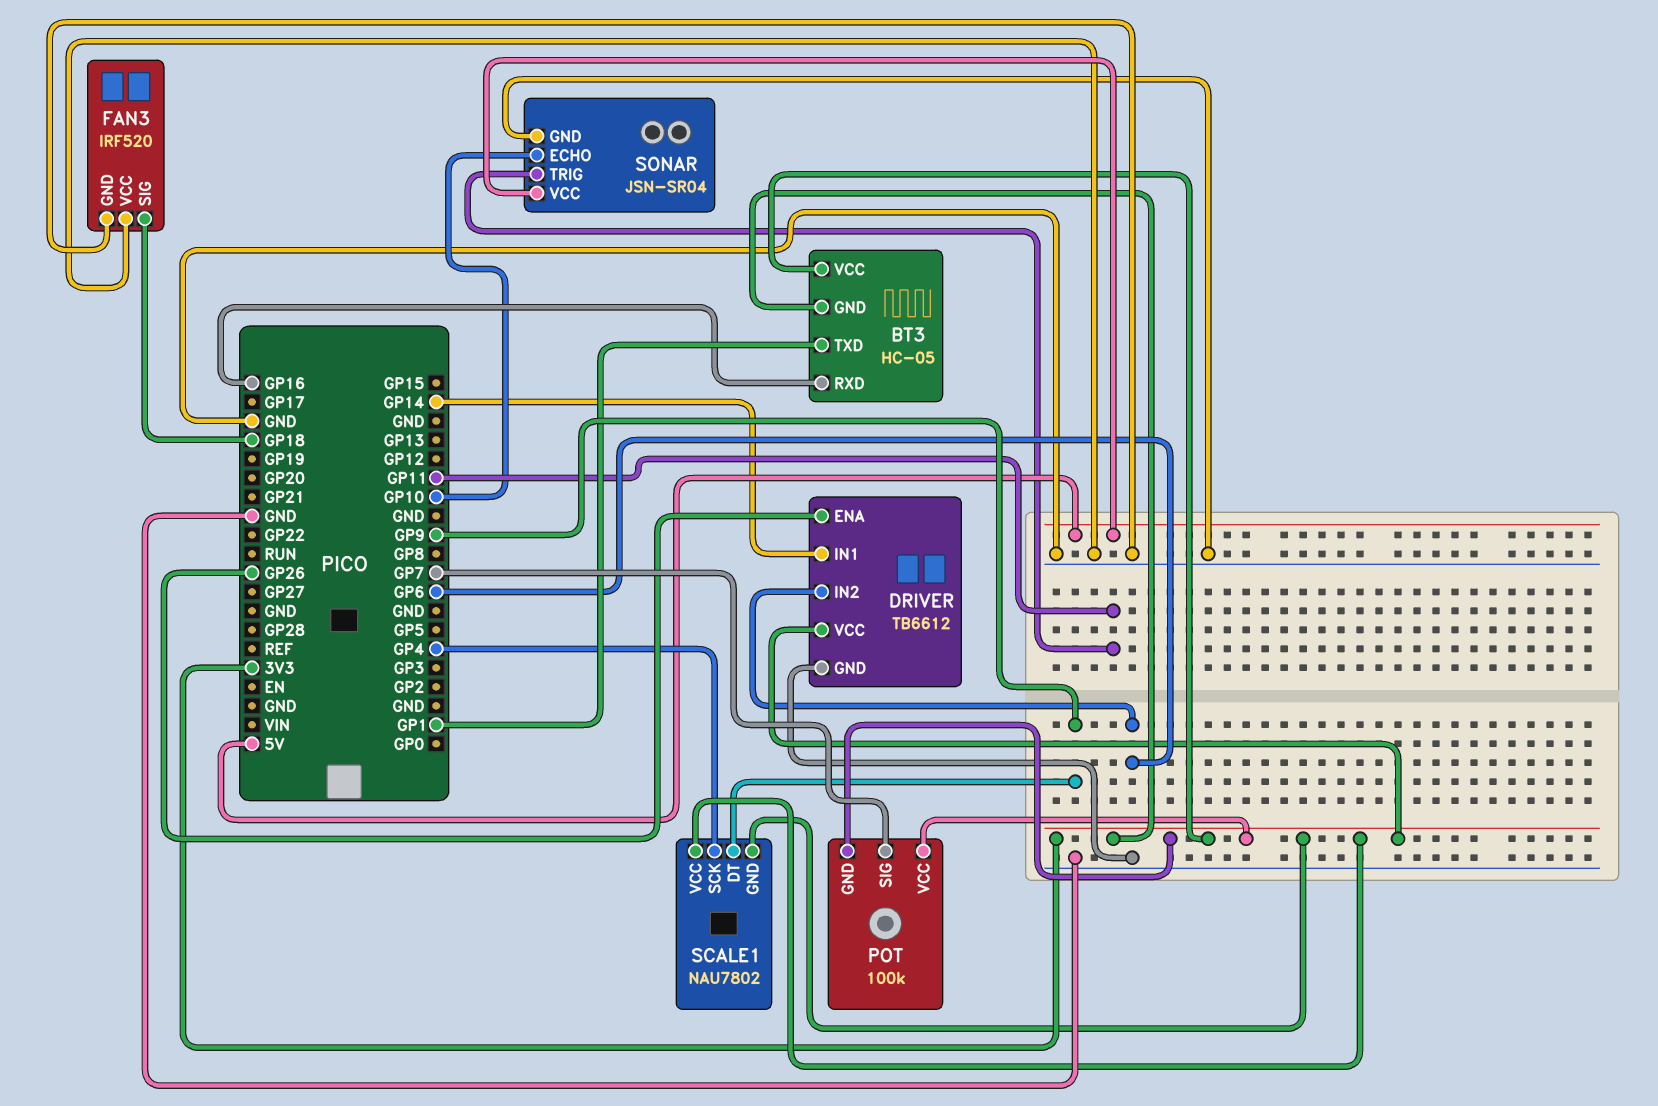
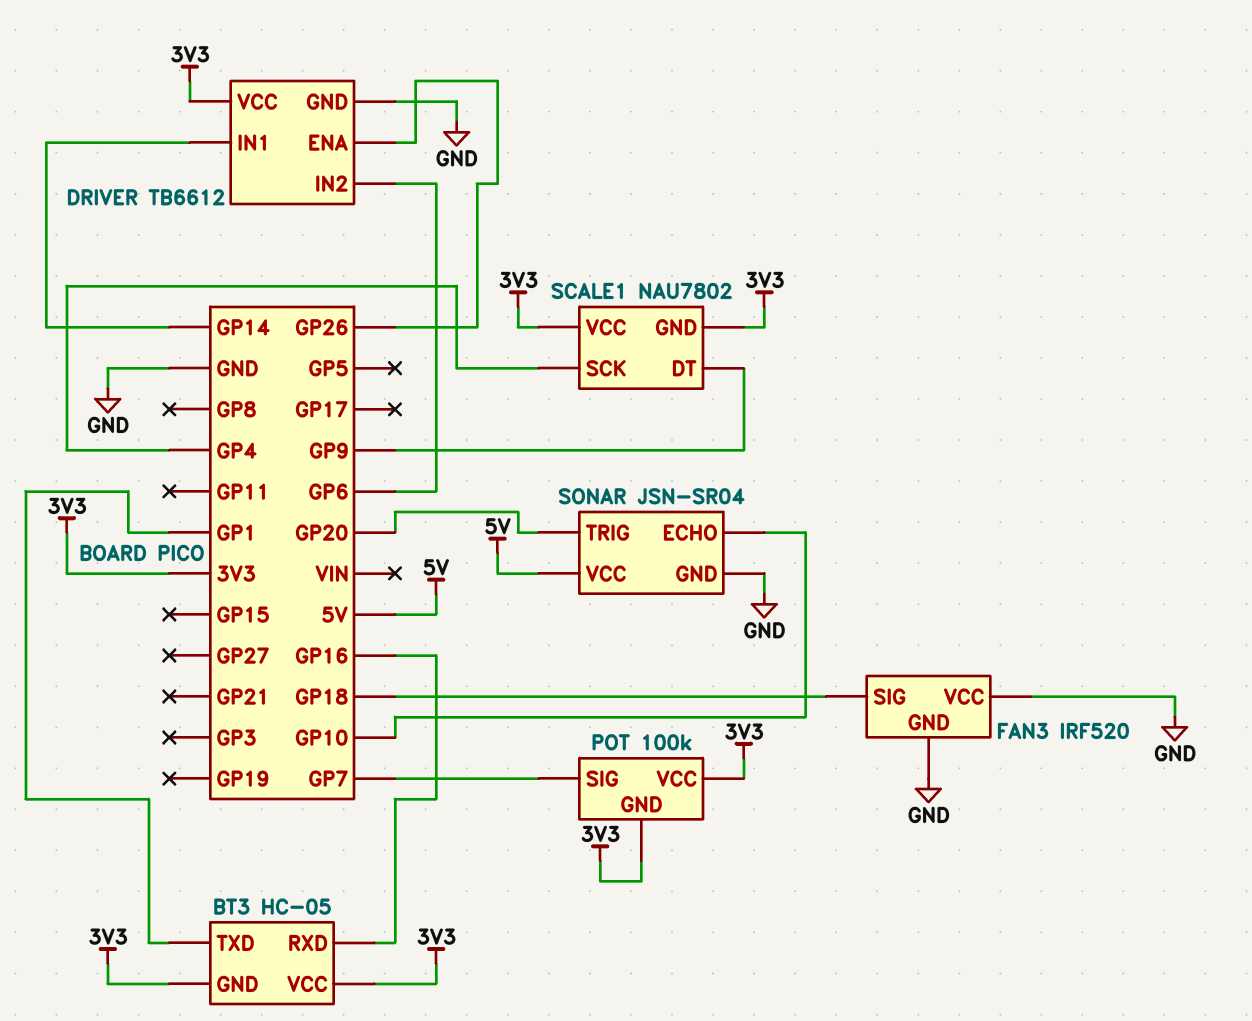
SONAR pin TRIG: GP11 -> GP20

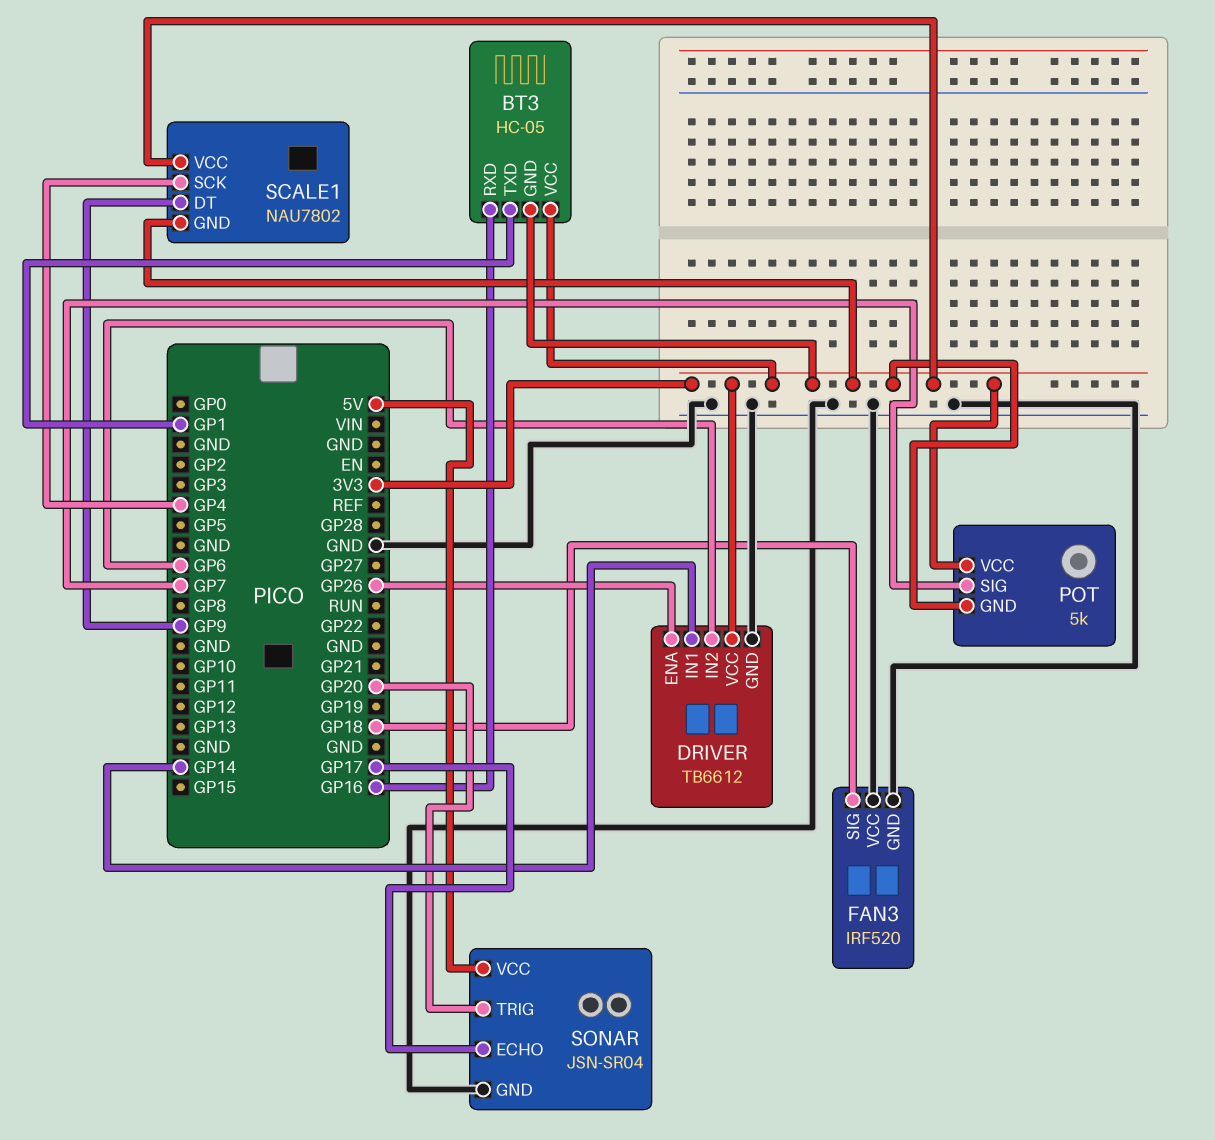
POT: 100k -> 5k
SONAR pin ECHO: GP10 -> GP17

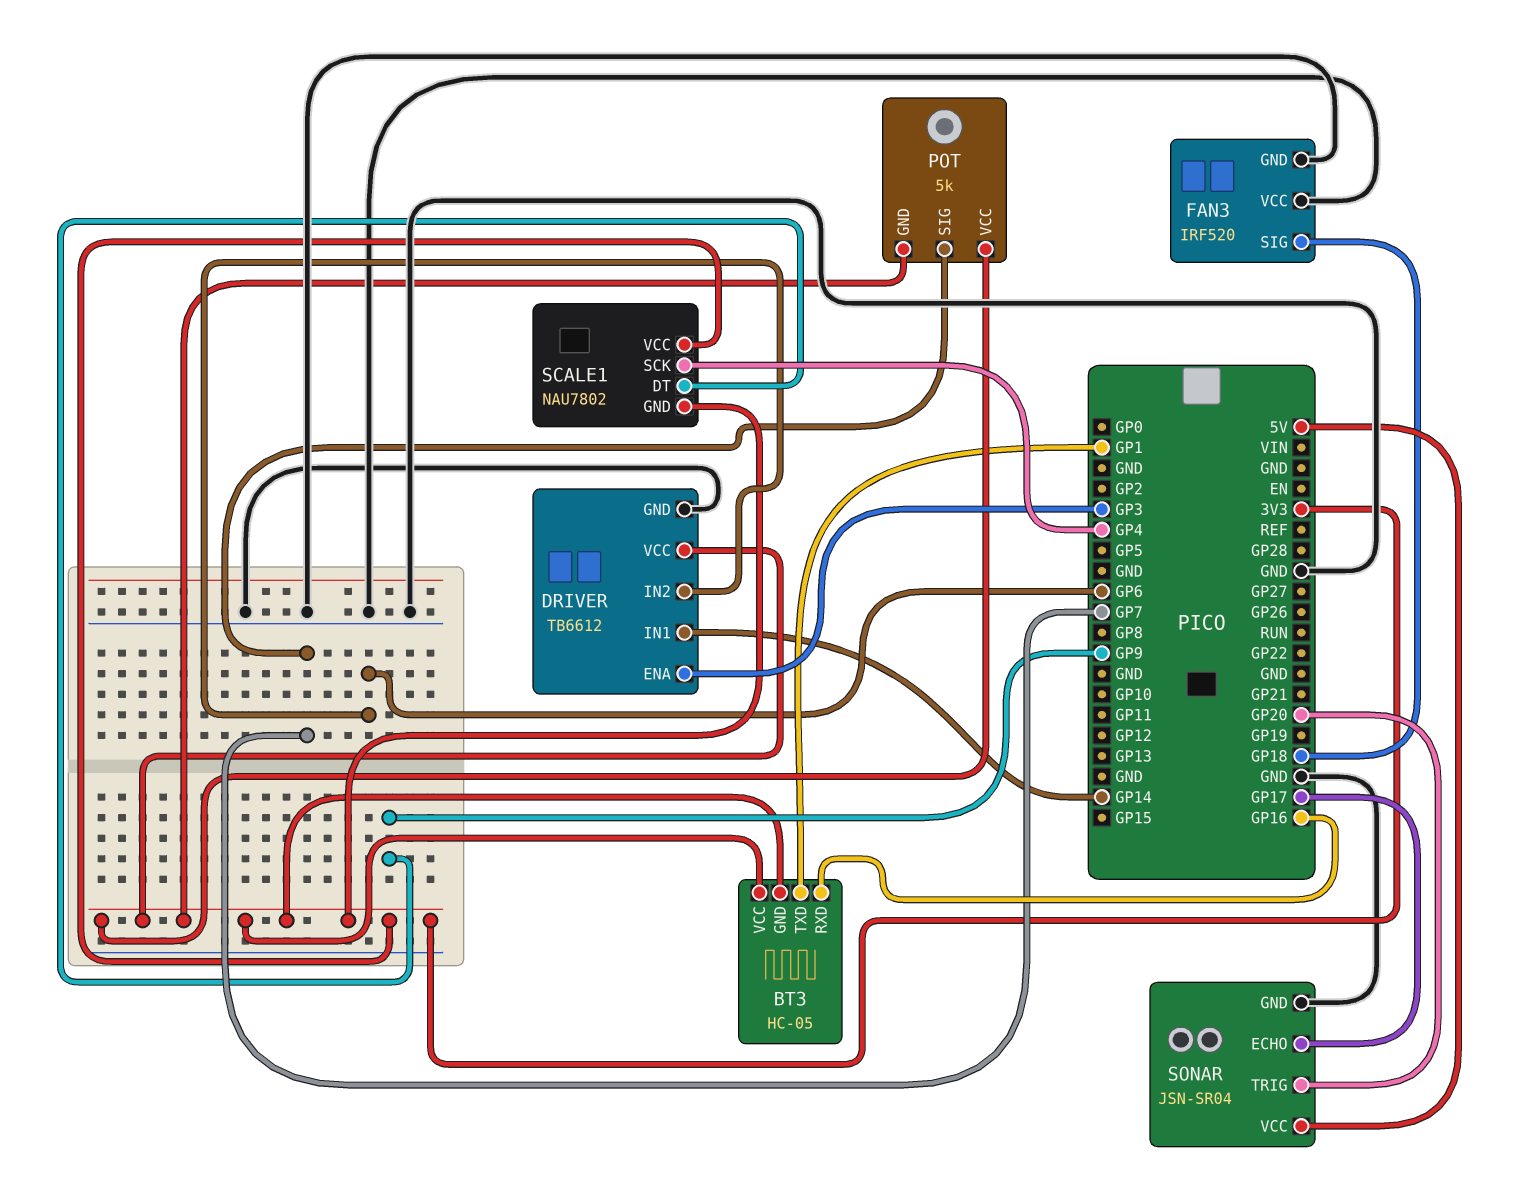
DRIVER pin ENA: GP26 -> GP3

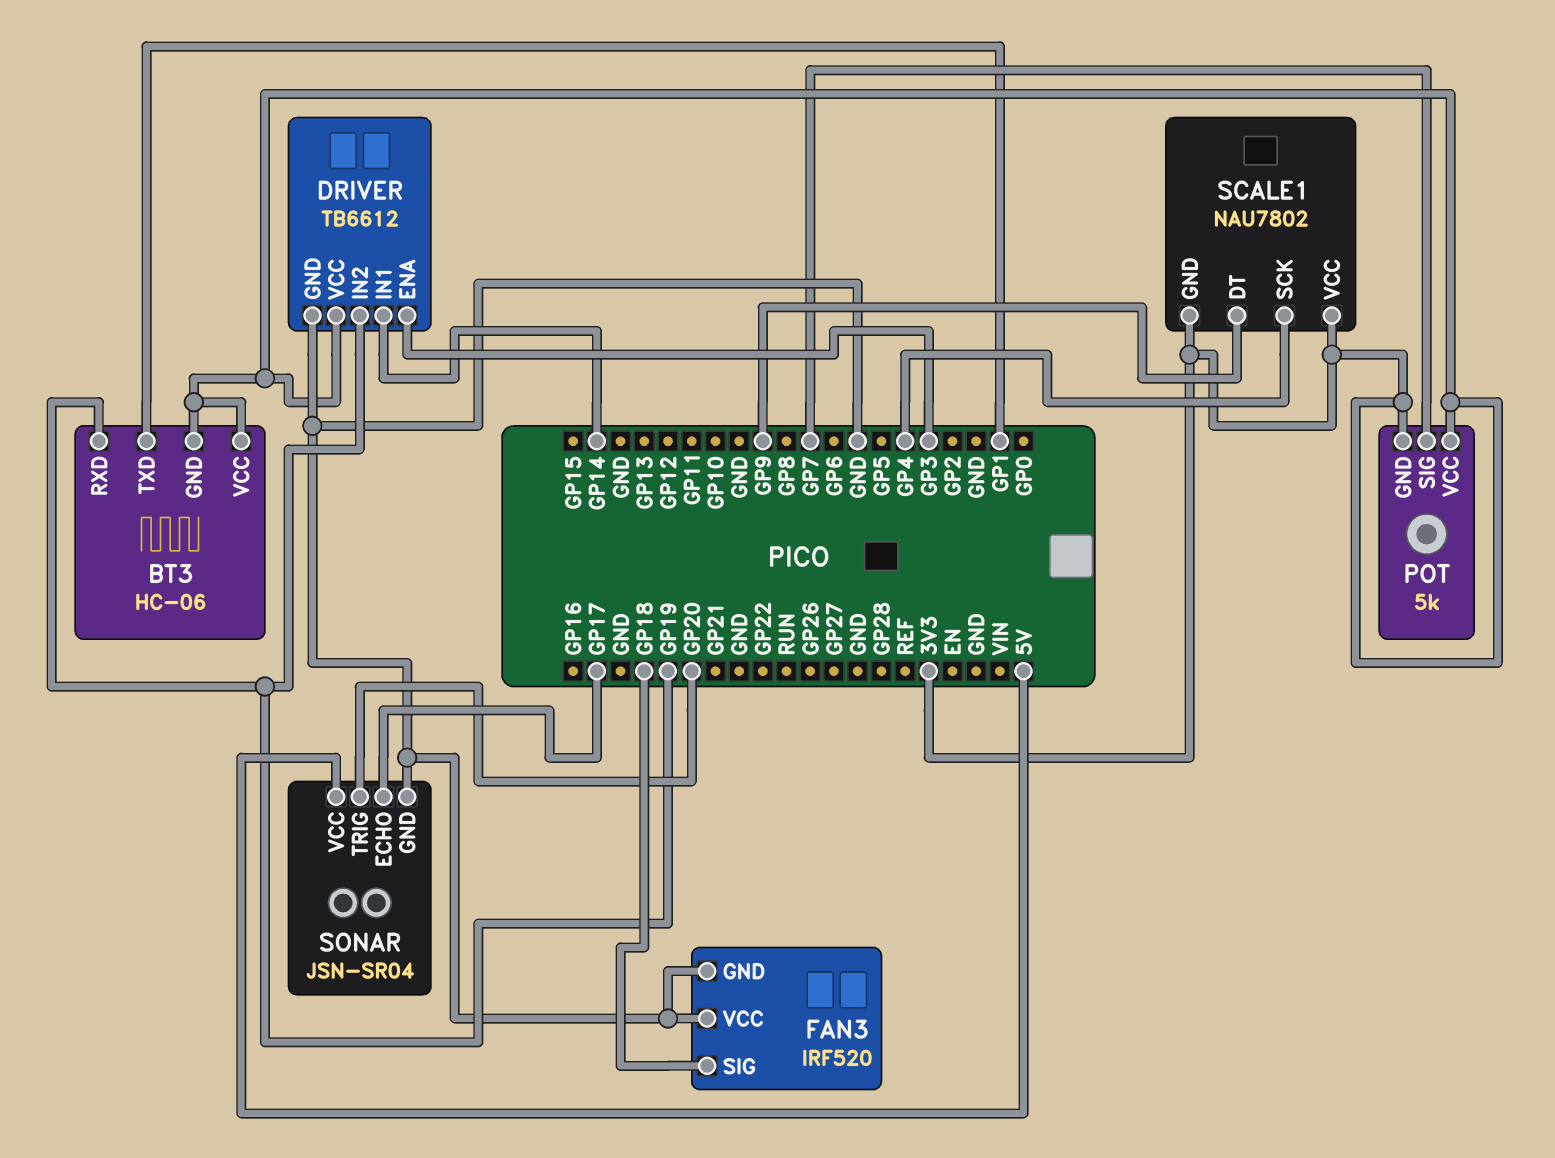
BT3: HC-05 -> HC-06
BT3 pin RXD: GP16 -> GP19
DRIVER pin IN2: GP6 -> GP19

